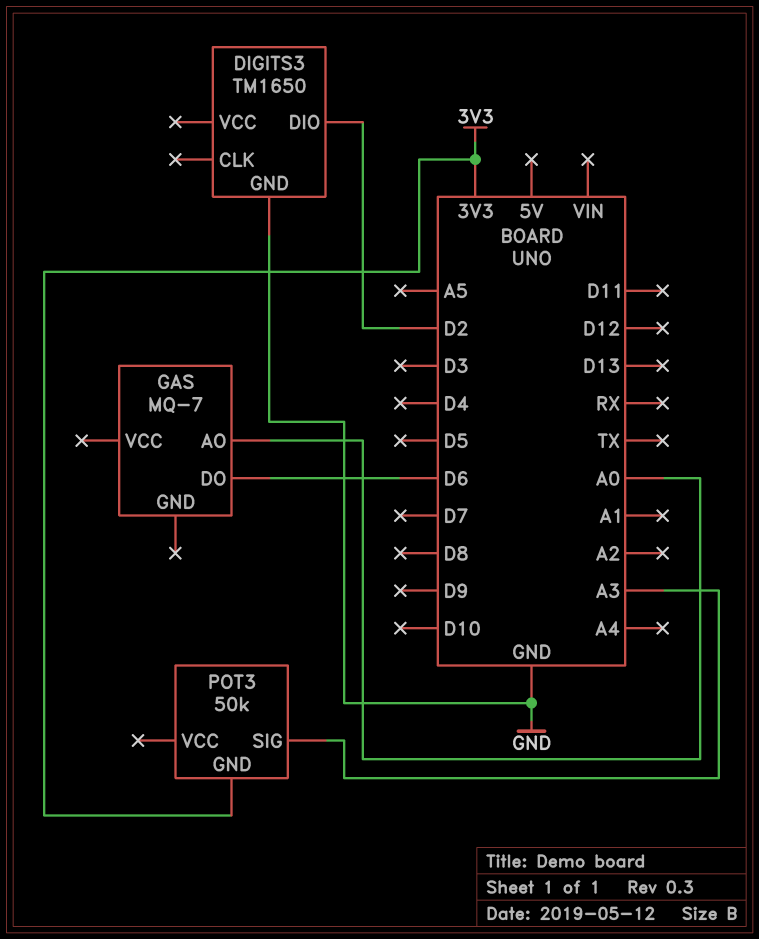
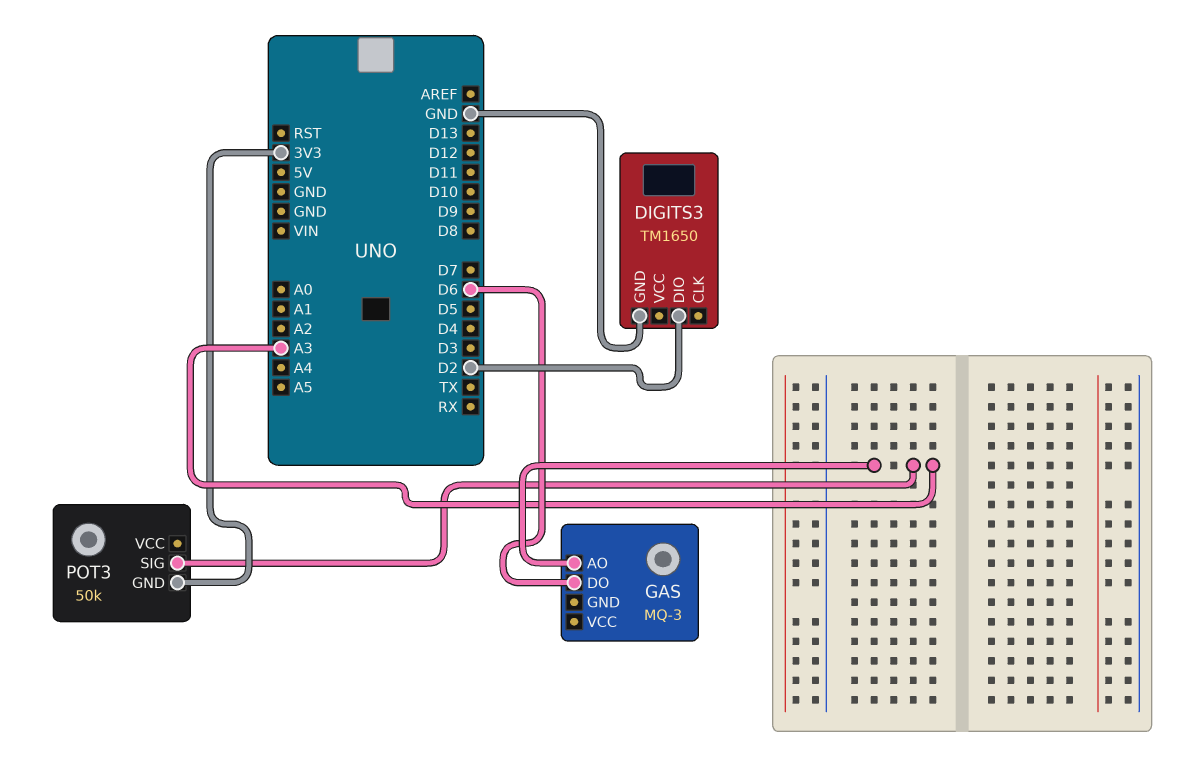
GAS: MQ-7 -> MQ-3
GAS pin AO: A0 -> A3

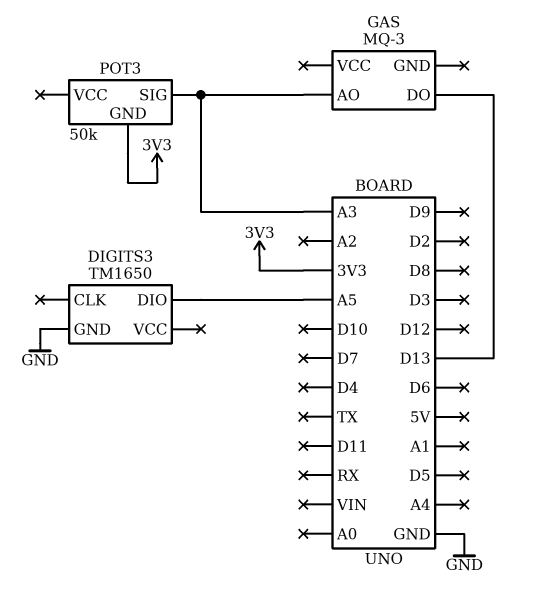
DIGITS3 pin DIO: D2 -> A5
GAS pin DO: D6 -> D13

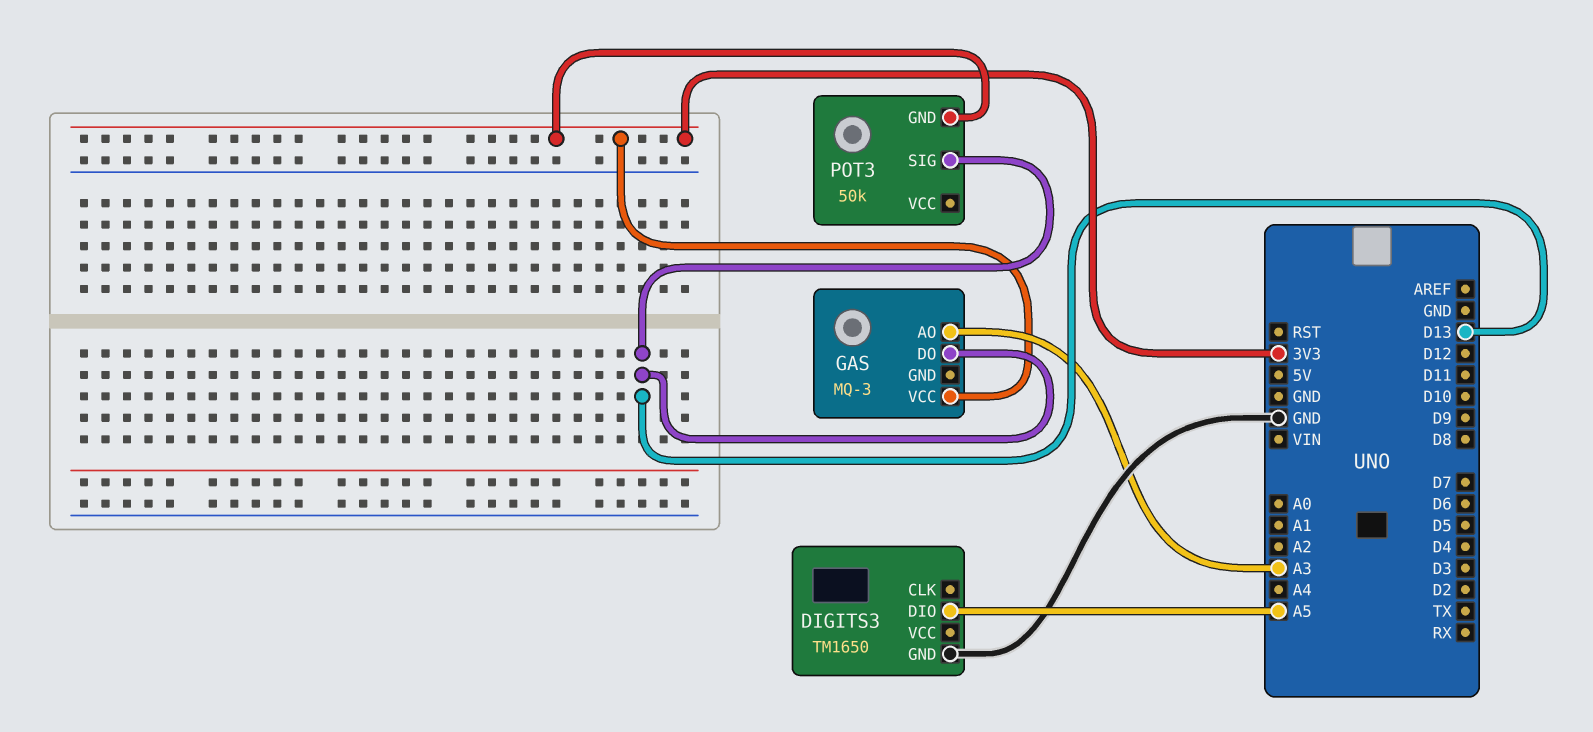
GAS pin VCC: none -> 3V3
POT3 pin SIG: A3 -> D13

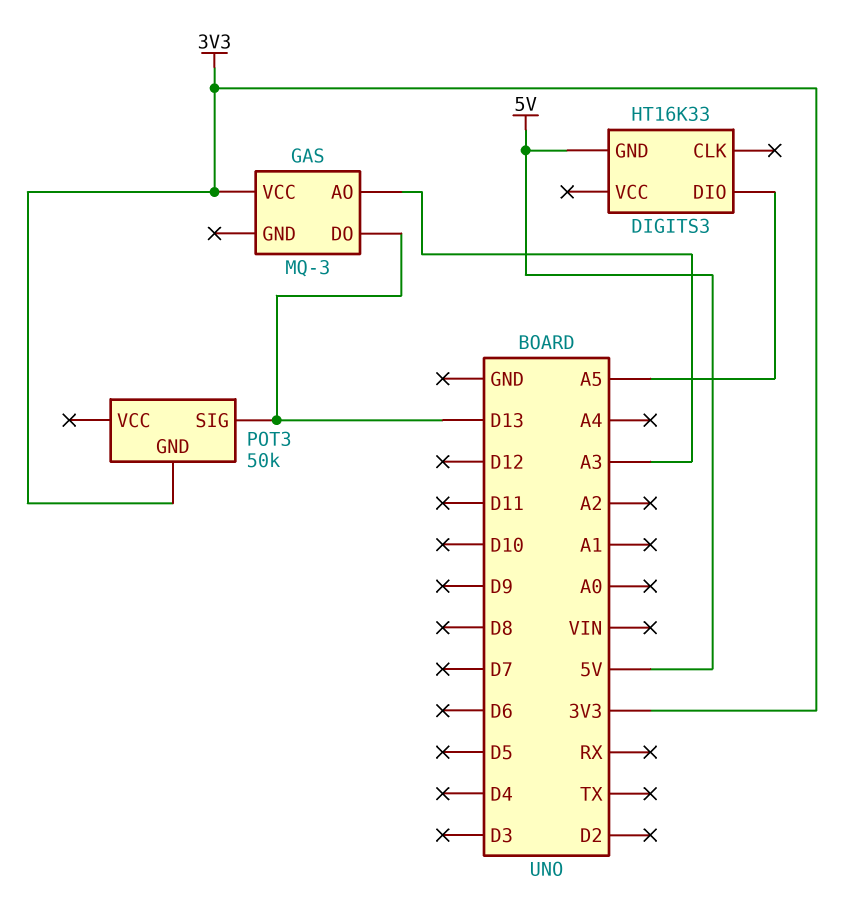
DIGITS3: TM1650 -> HT16K33
DIGITS3 pin GND: GND -> 5V

